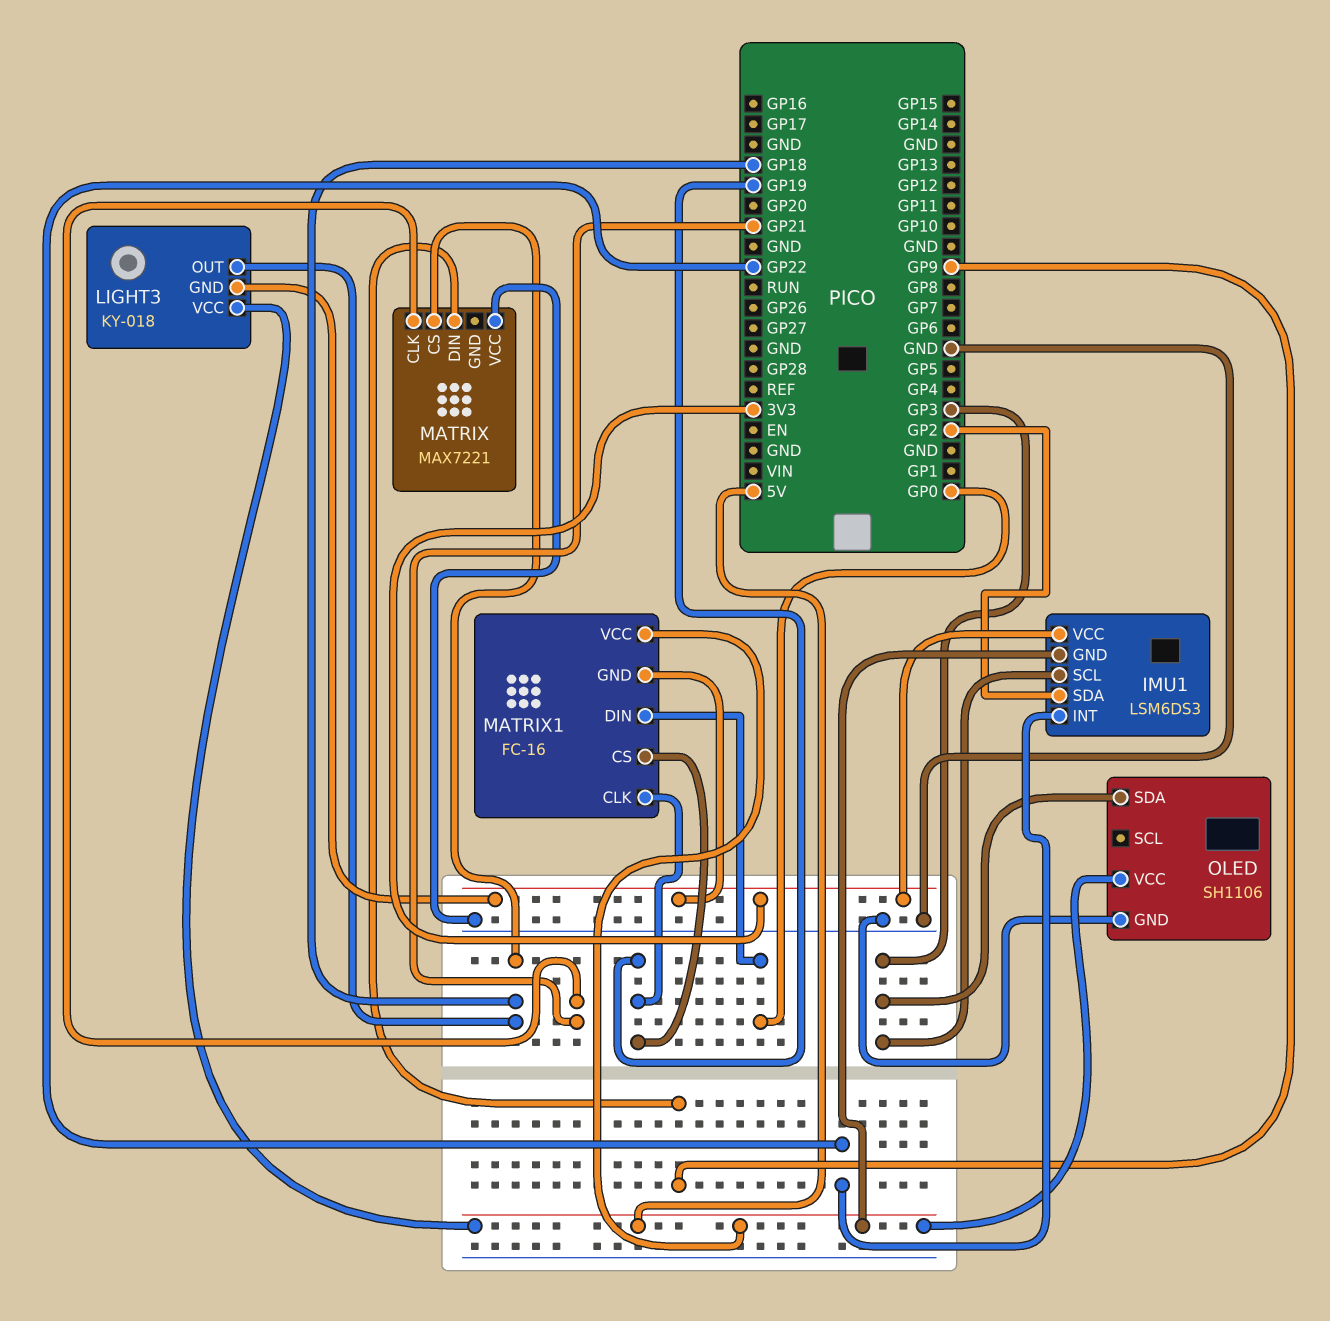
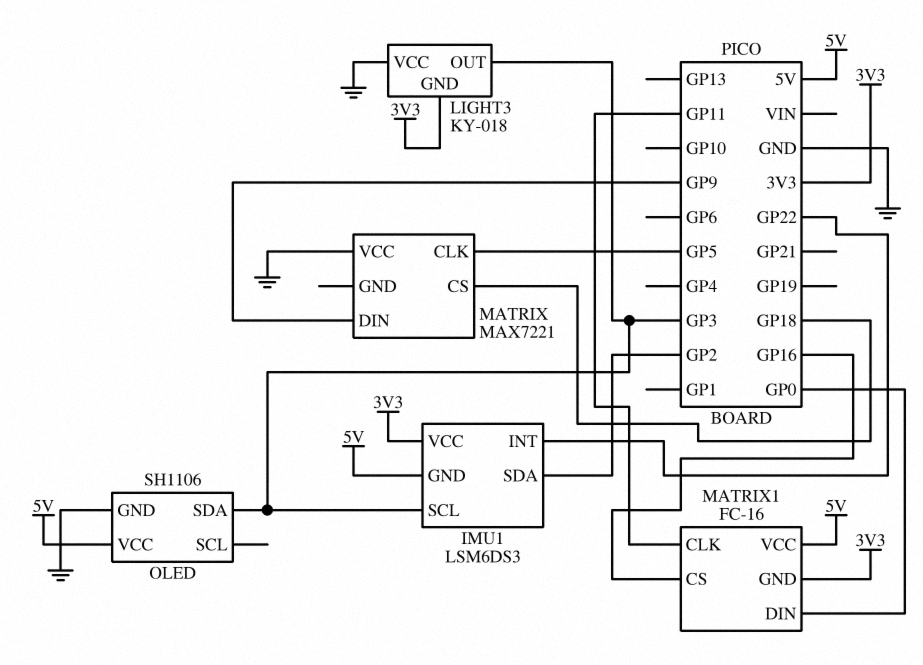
LIGHT3 pin OUT: GP18 -> GP3
LIGHT3 pin VCC: 5V -> GND
MATRIX pin CLK: GP21 -> GP5
MATRIX1 pin CLK: GP19 -> GP11
MATRIX1 pin CS: GP19 -> GP16

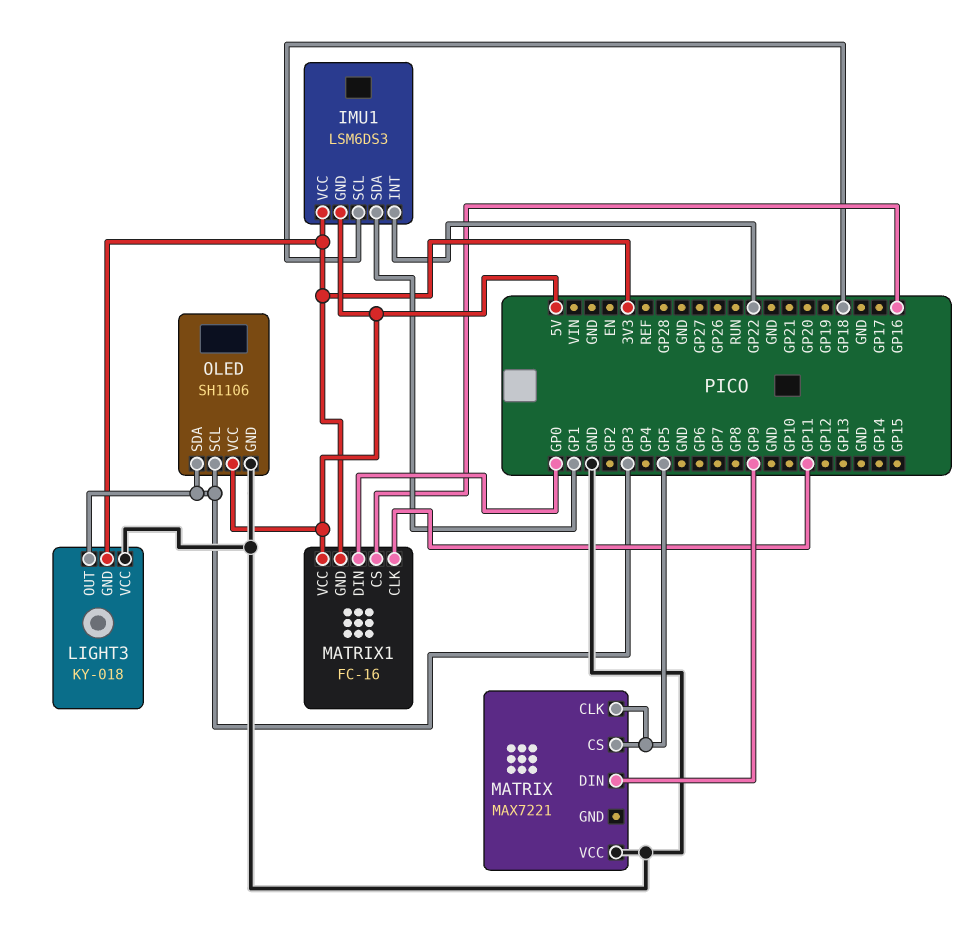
IMU1 pin SCL: GP3 -> GP18
IMU1 pin SDA: GP2 -> GP1
MATRIX pin CS: GP18 -> GP5
OLED pin SCL: none -> GP3

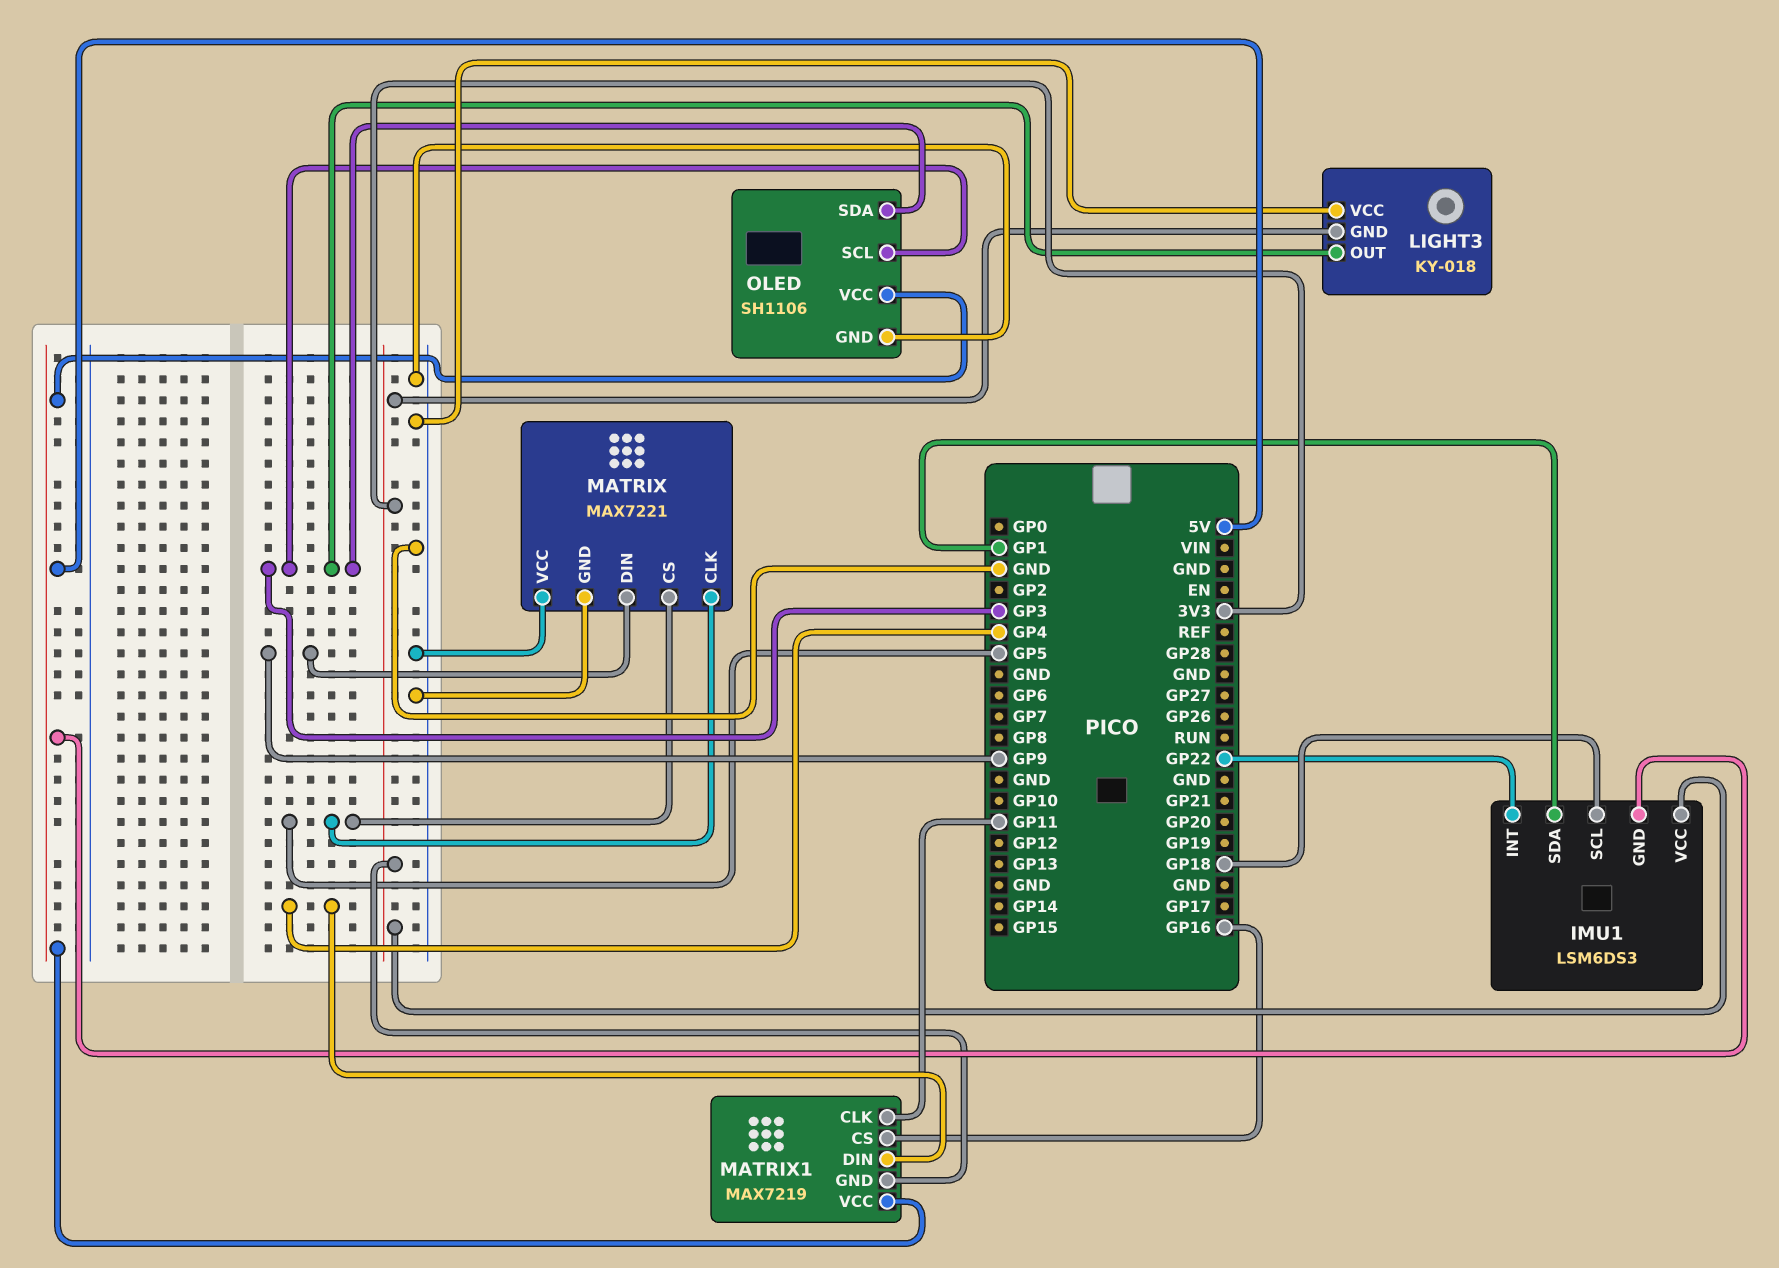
MATRIX pin GND: none -> GND
MATRIX1: FC-16 -> MAX7219
MATRIX1 pin DIN: GP0 -> GP4

